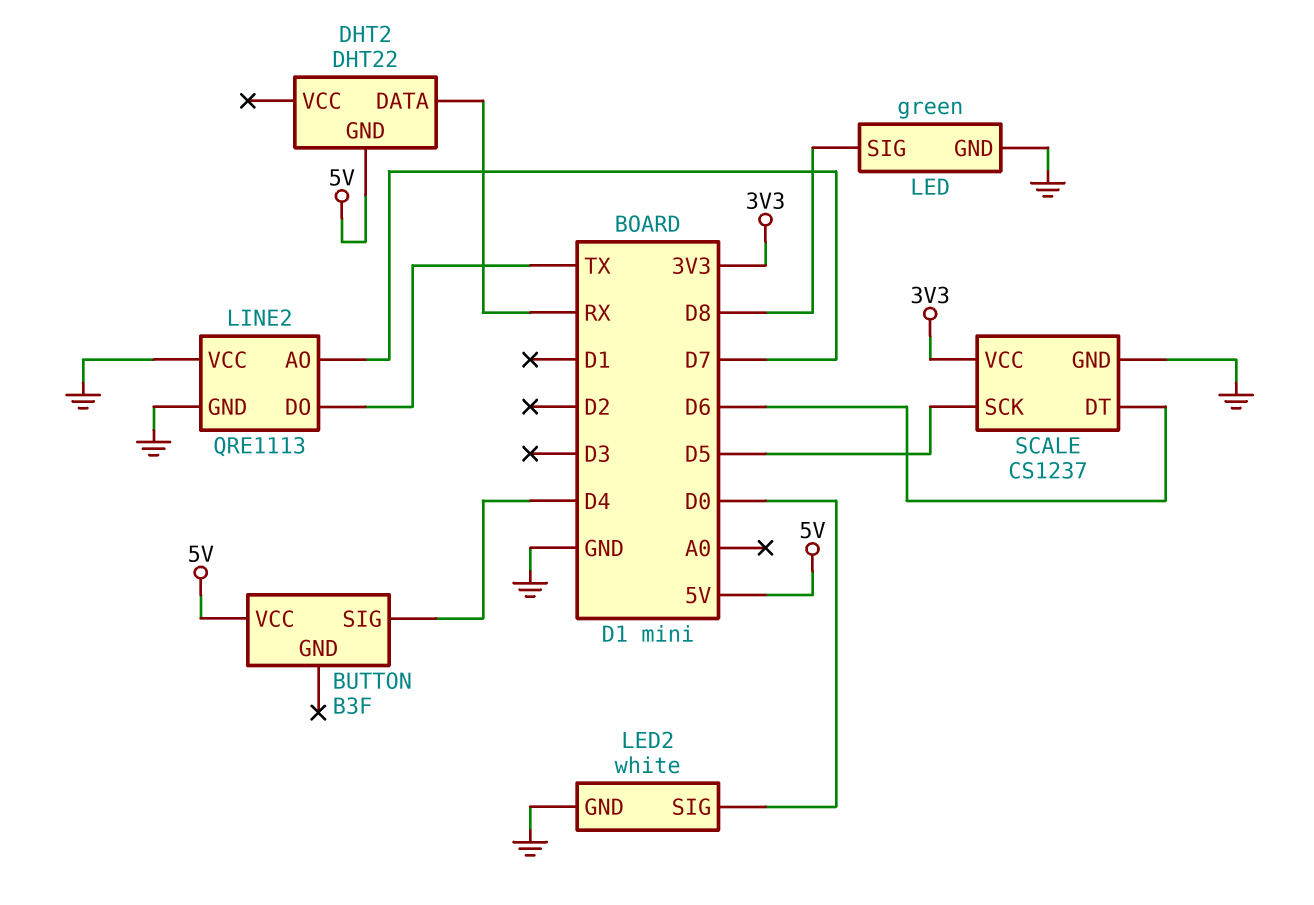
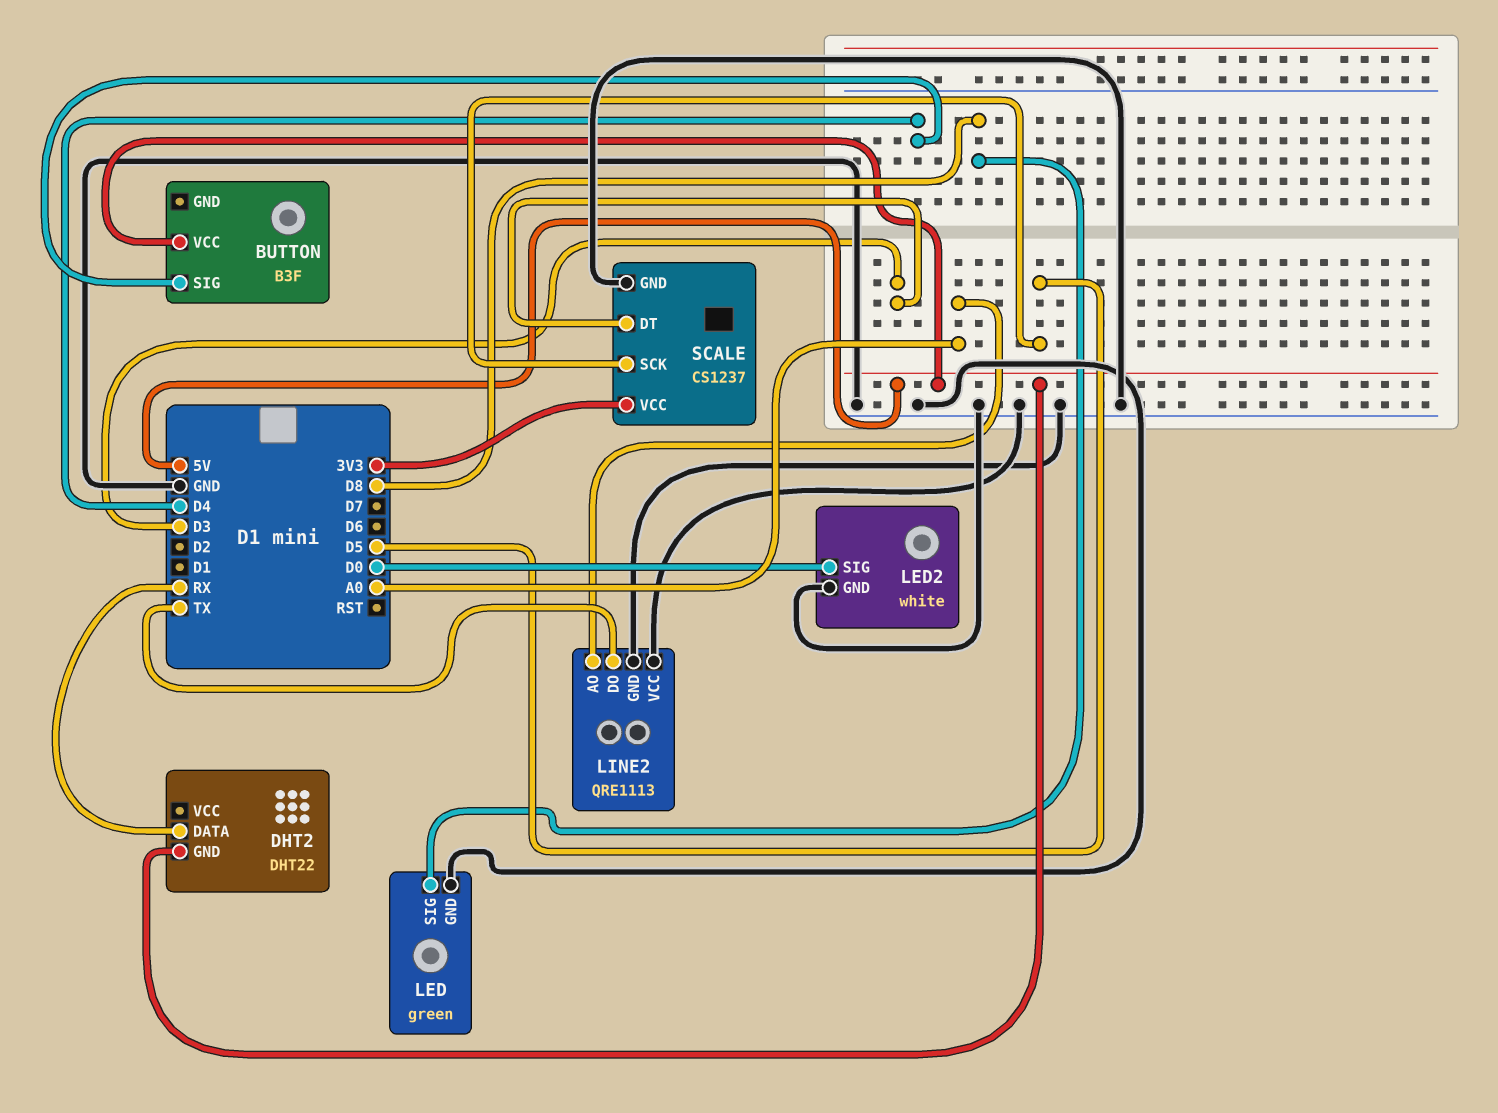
LINE2 pin AO: D7 -> A0
SCALE pin DT: D6 -> D3

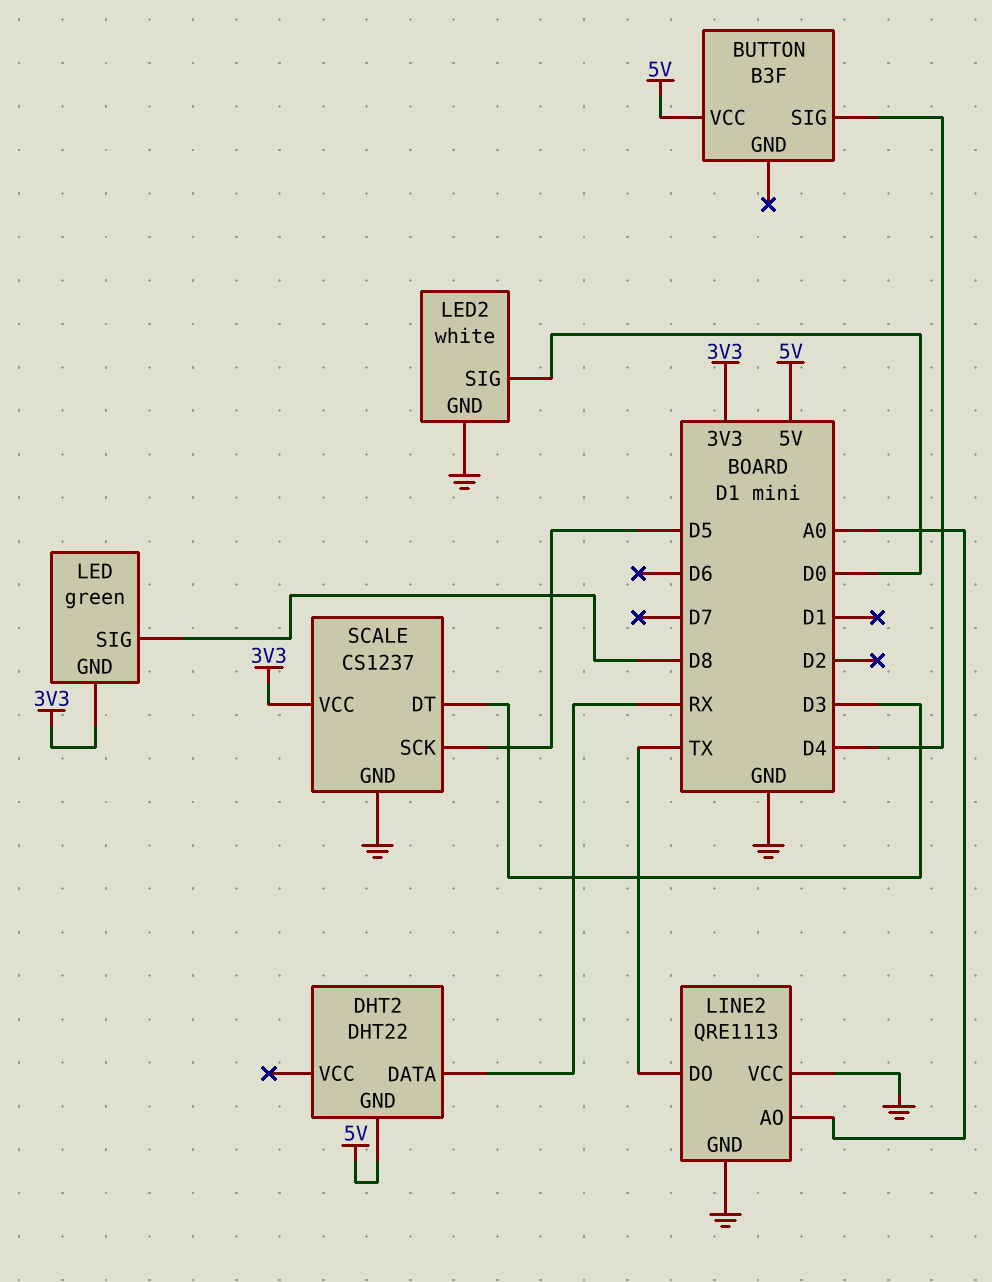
LED pin GND: GND -> 3V3

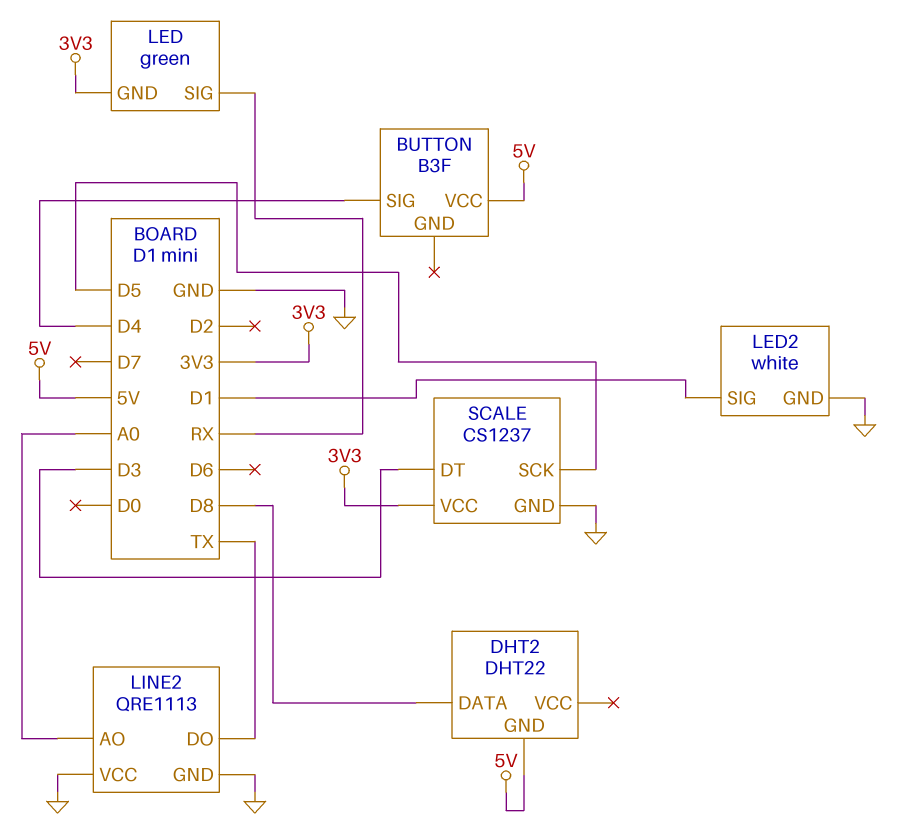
DHT2 pin DATA: RX -> D8
LED pin SIG: D8 -> RX
LED2 pin SIG: D0 -> D1

